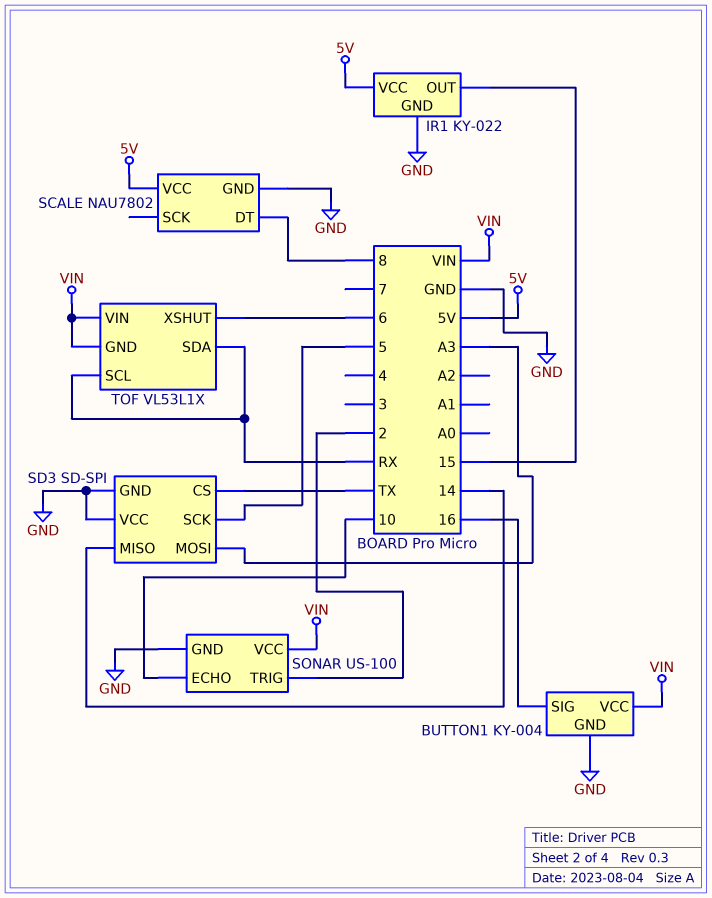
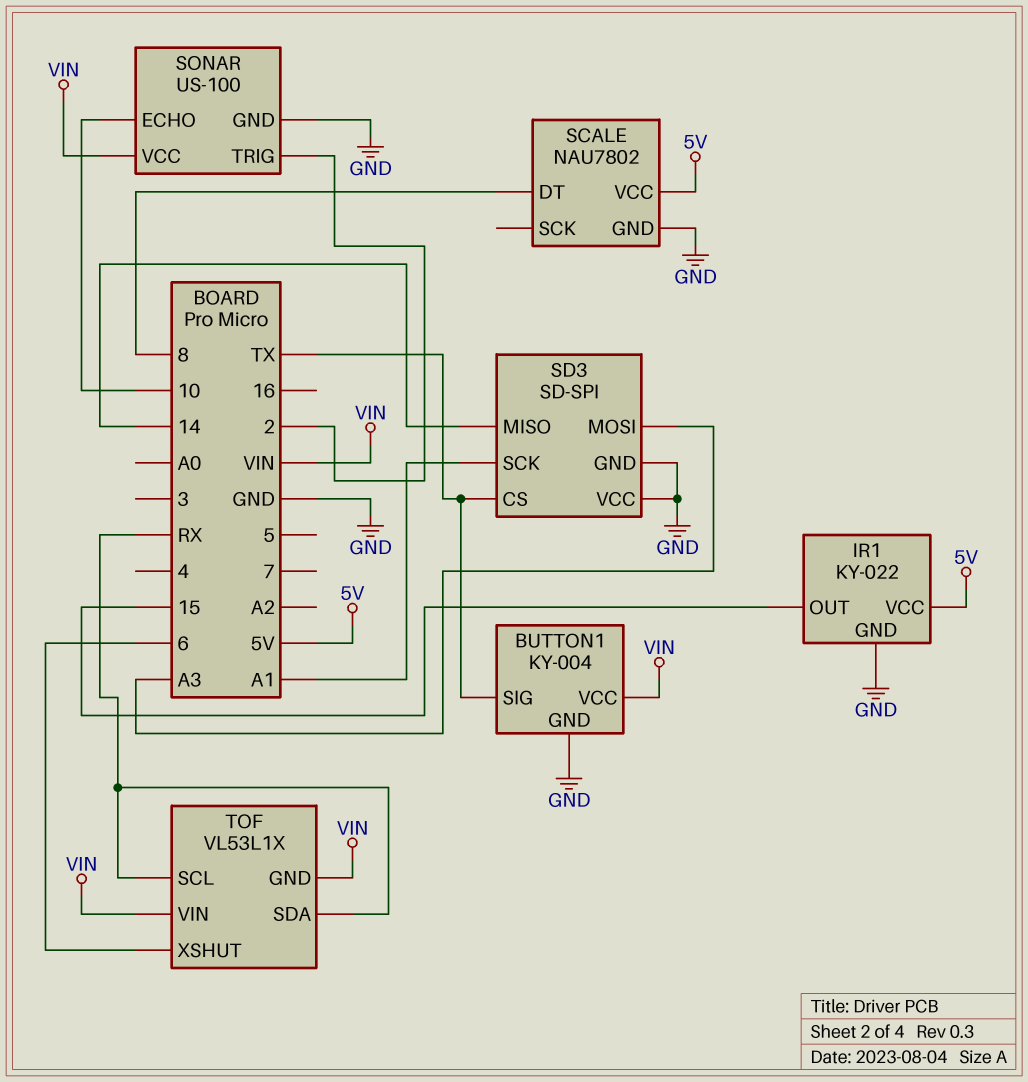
BUTTON1 pin SIG: 16 -> TX
SD3 pin SCK: 5 -> A1

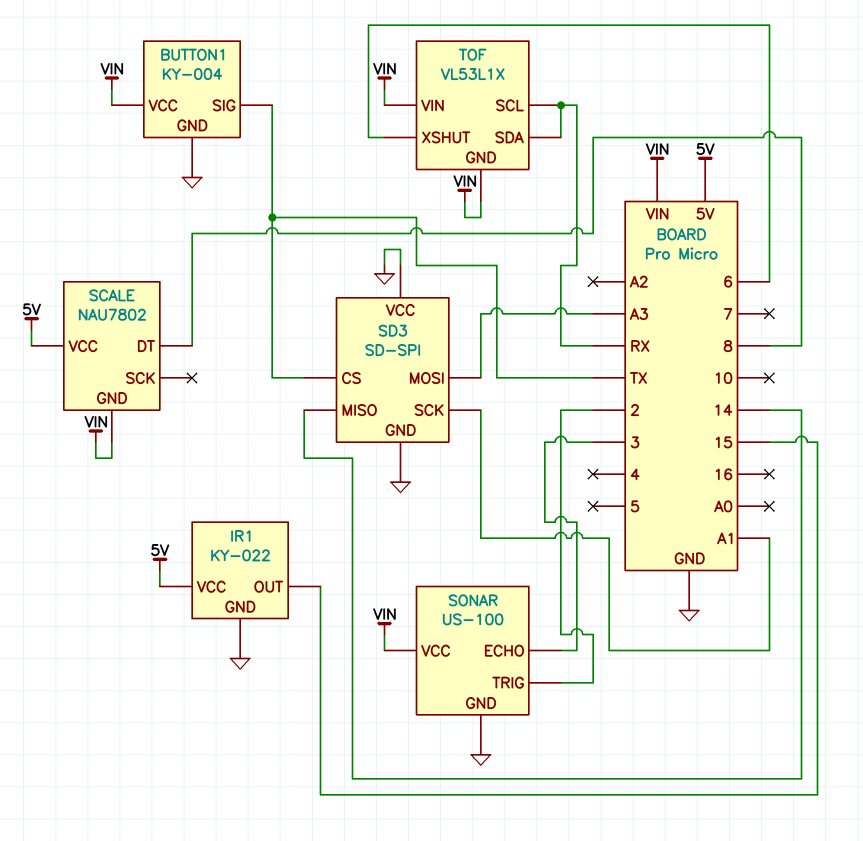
SCALE pin GND: GND -> VIN
SONAR pin ECHO: 10 -> 3

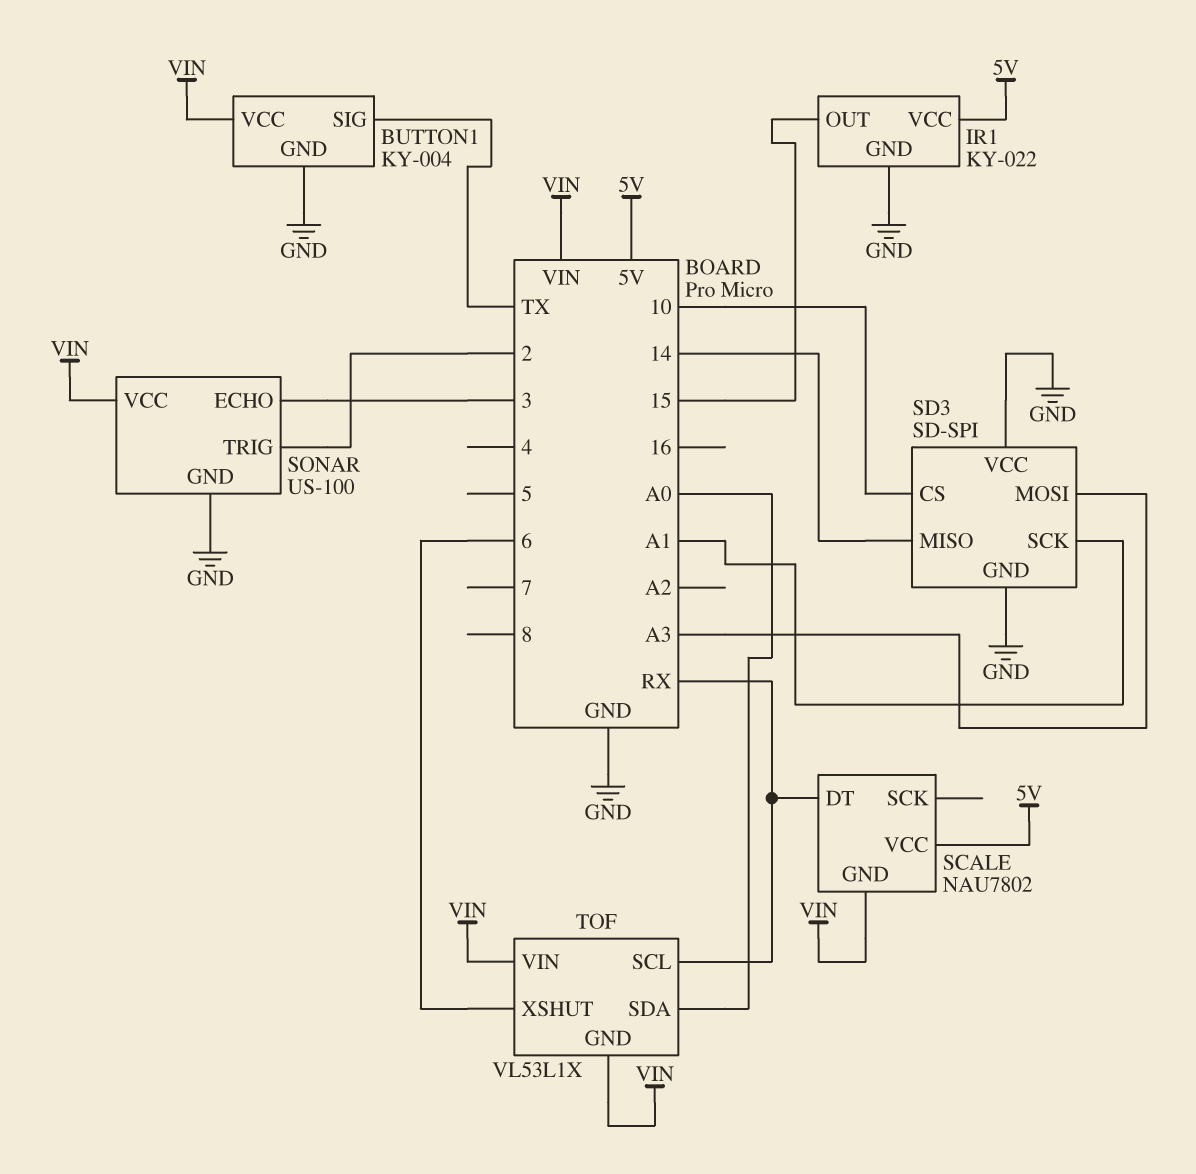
SCALE pin DT: 8 -> RX
SD3 pin CS: TX -> 10
TOF pin SDA: RX -> A0

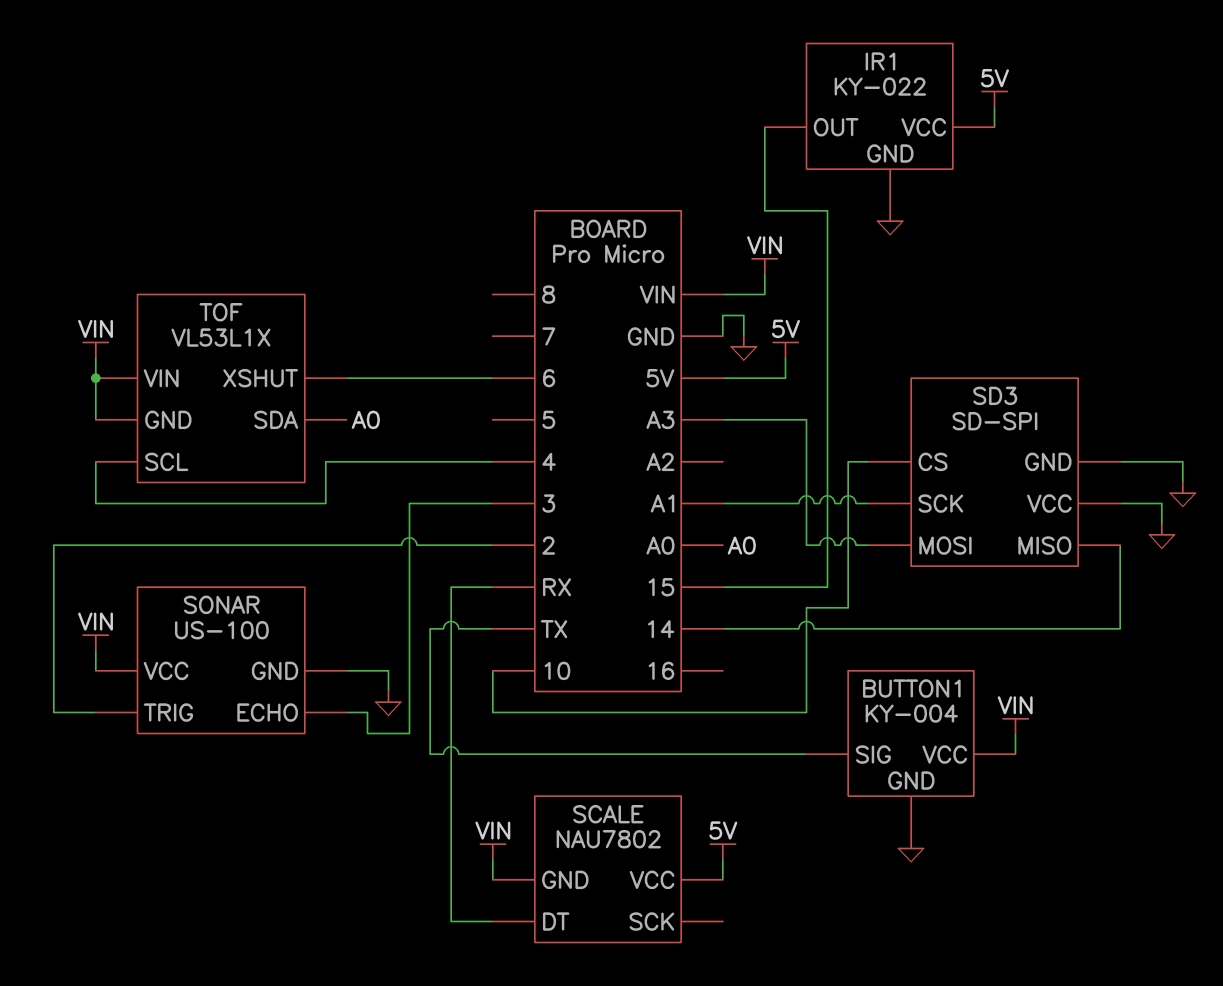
TOF pin SCL: RX -> 4

